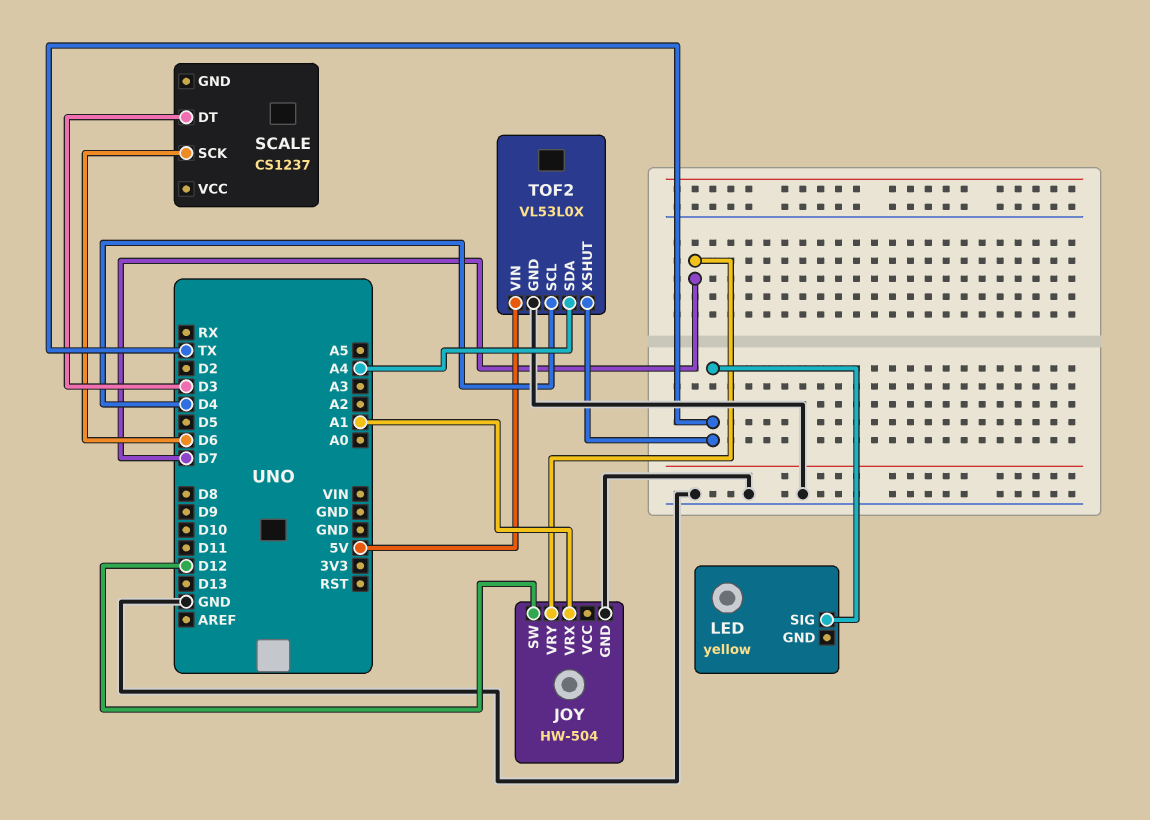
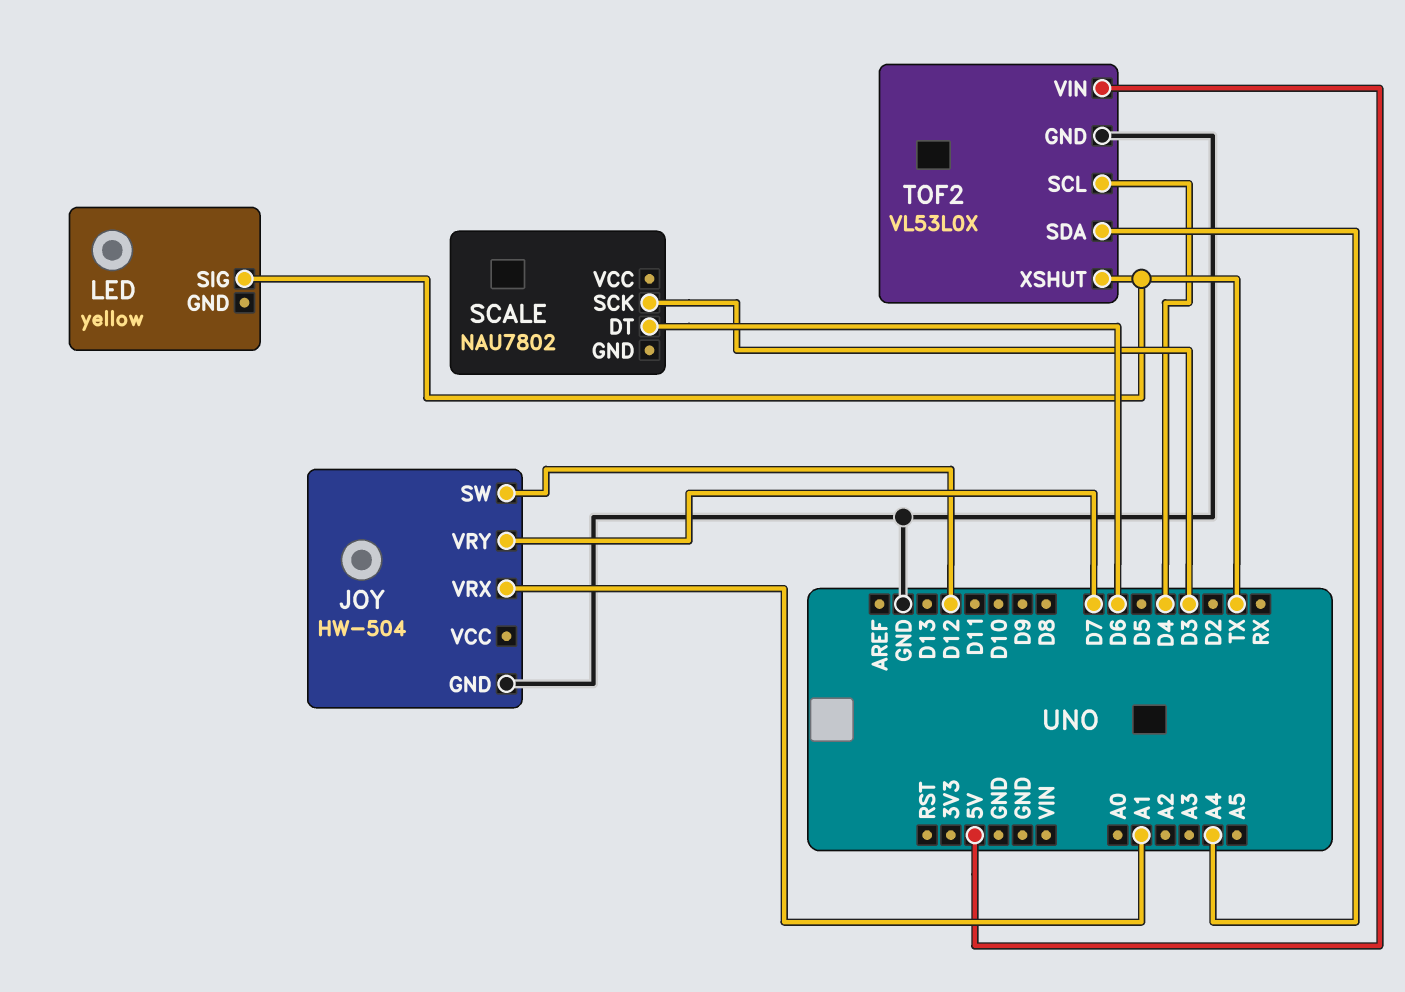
SCALE: CS1237 -> NAU7802
SCALE pin DT: D3 -> D6
SCALE pin SCK: D6 -> D3

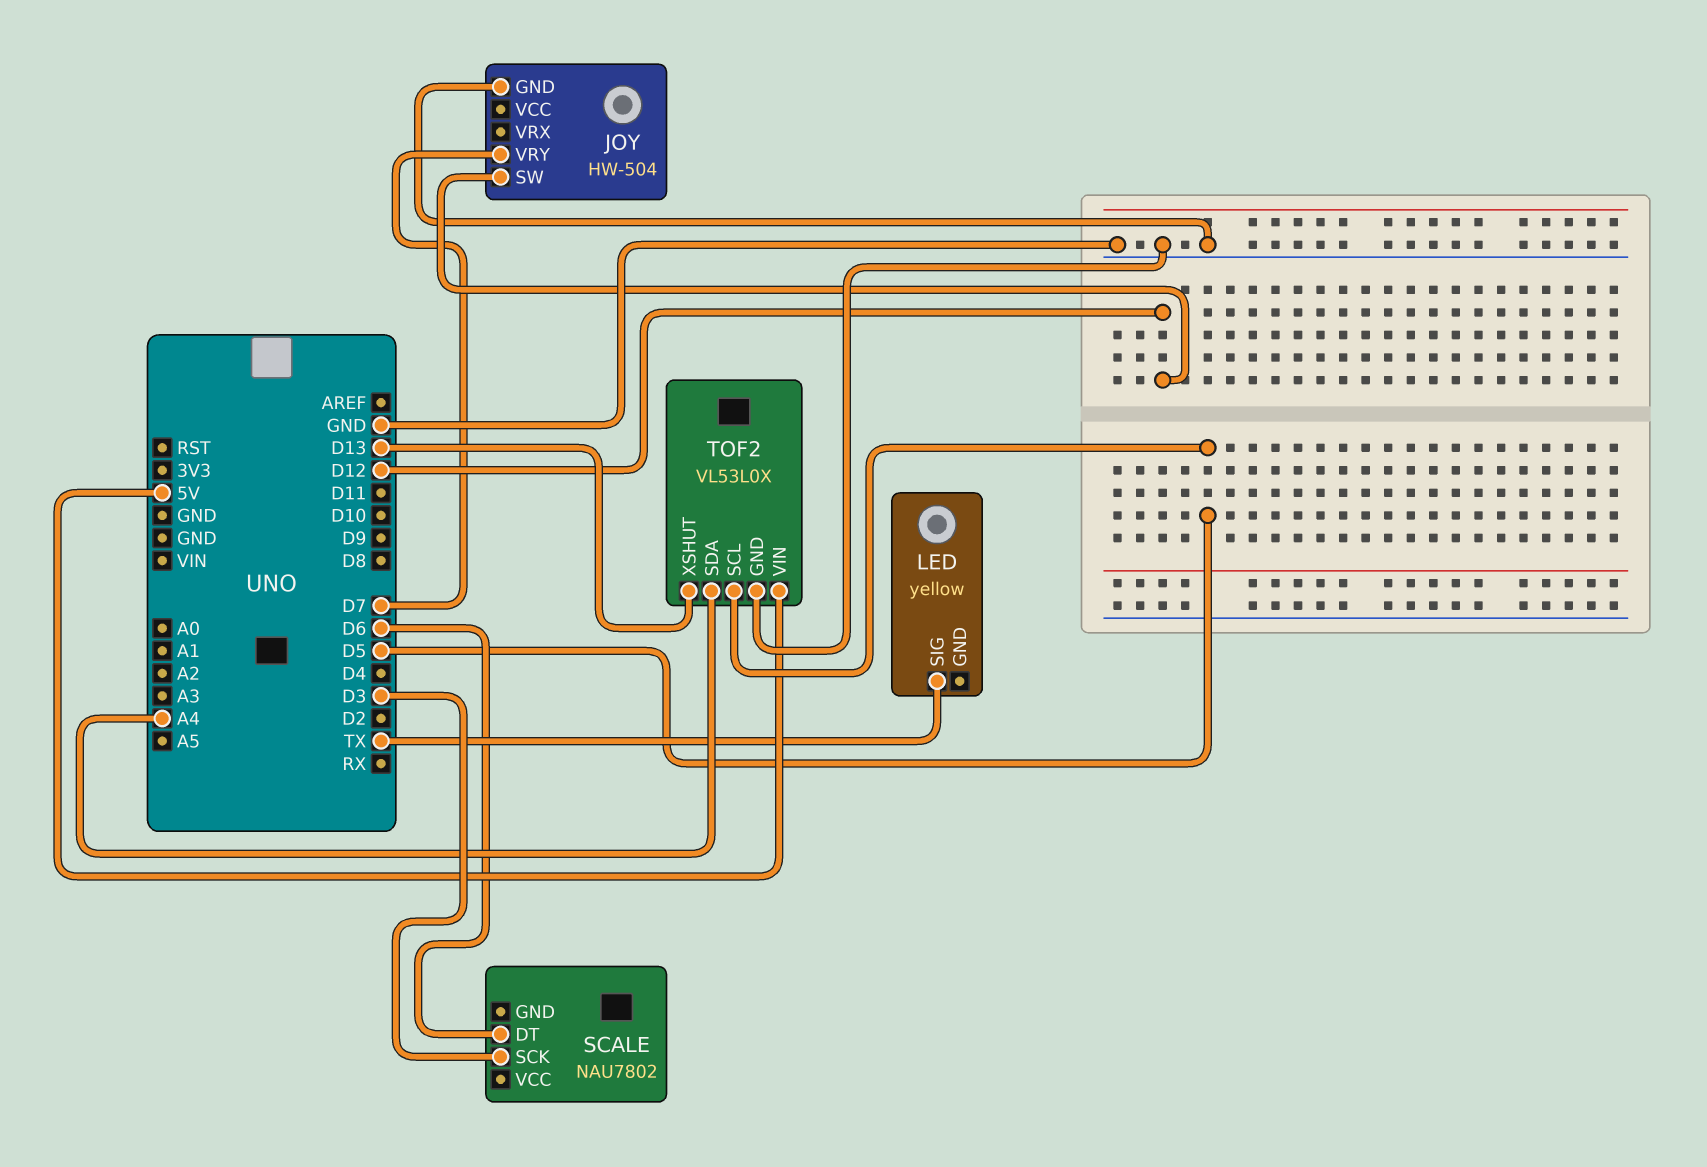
JOY pin VRX: A1 -> none
TOF2 pin SCL: D4 -> D5
TOF2 pin XSHUT: TX -> D13

